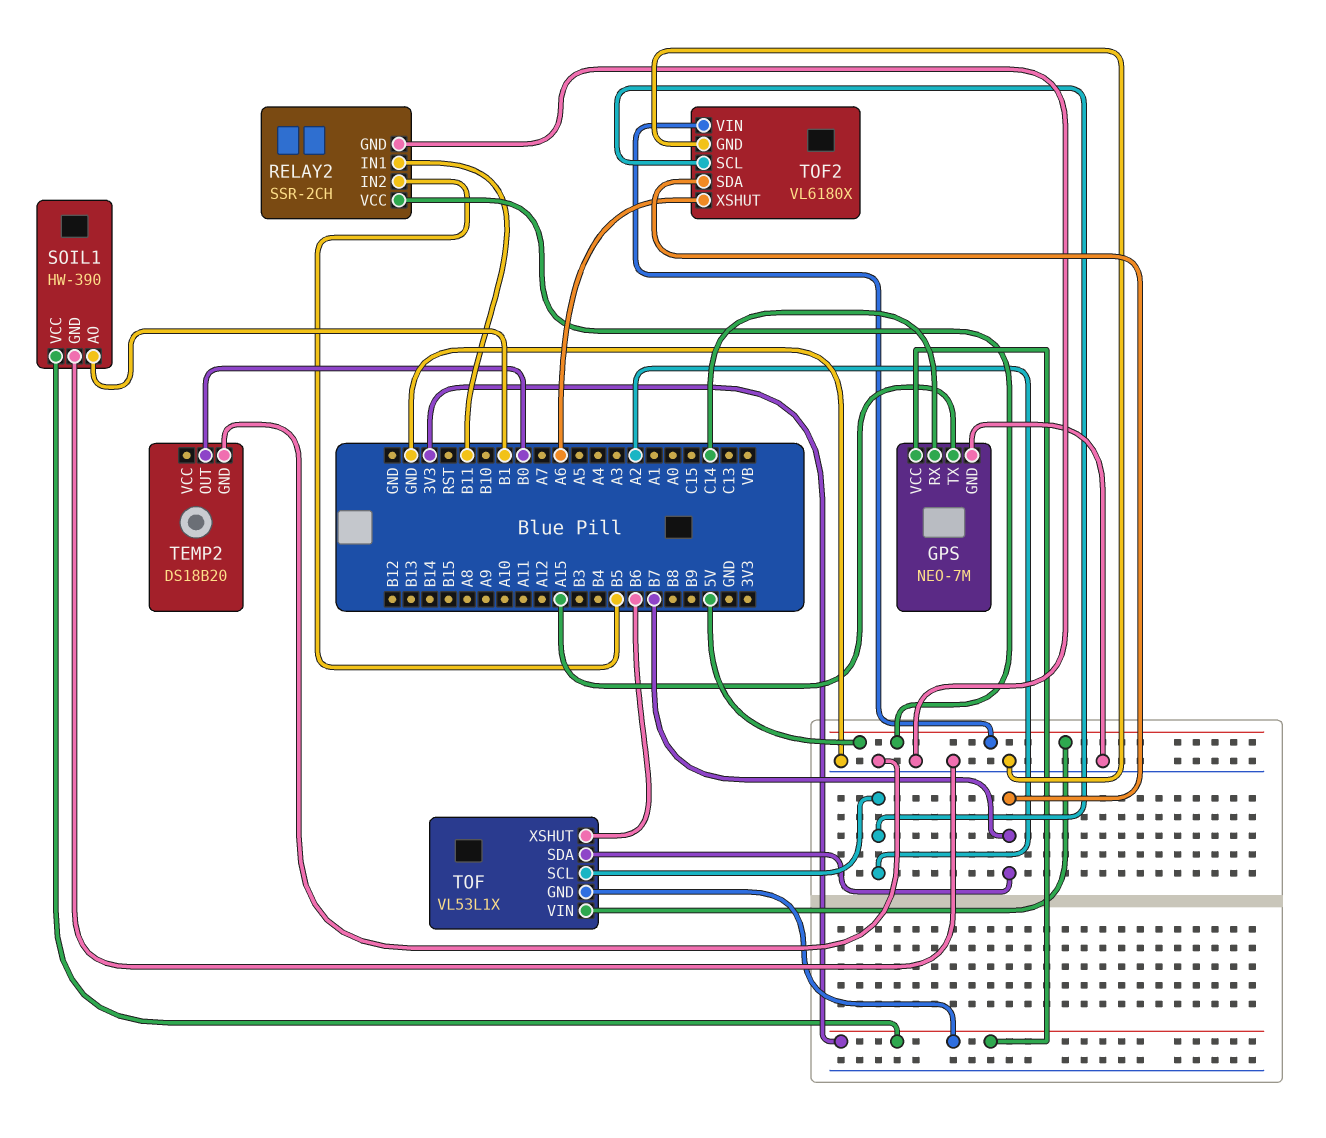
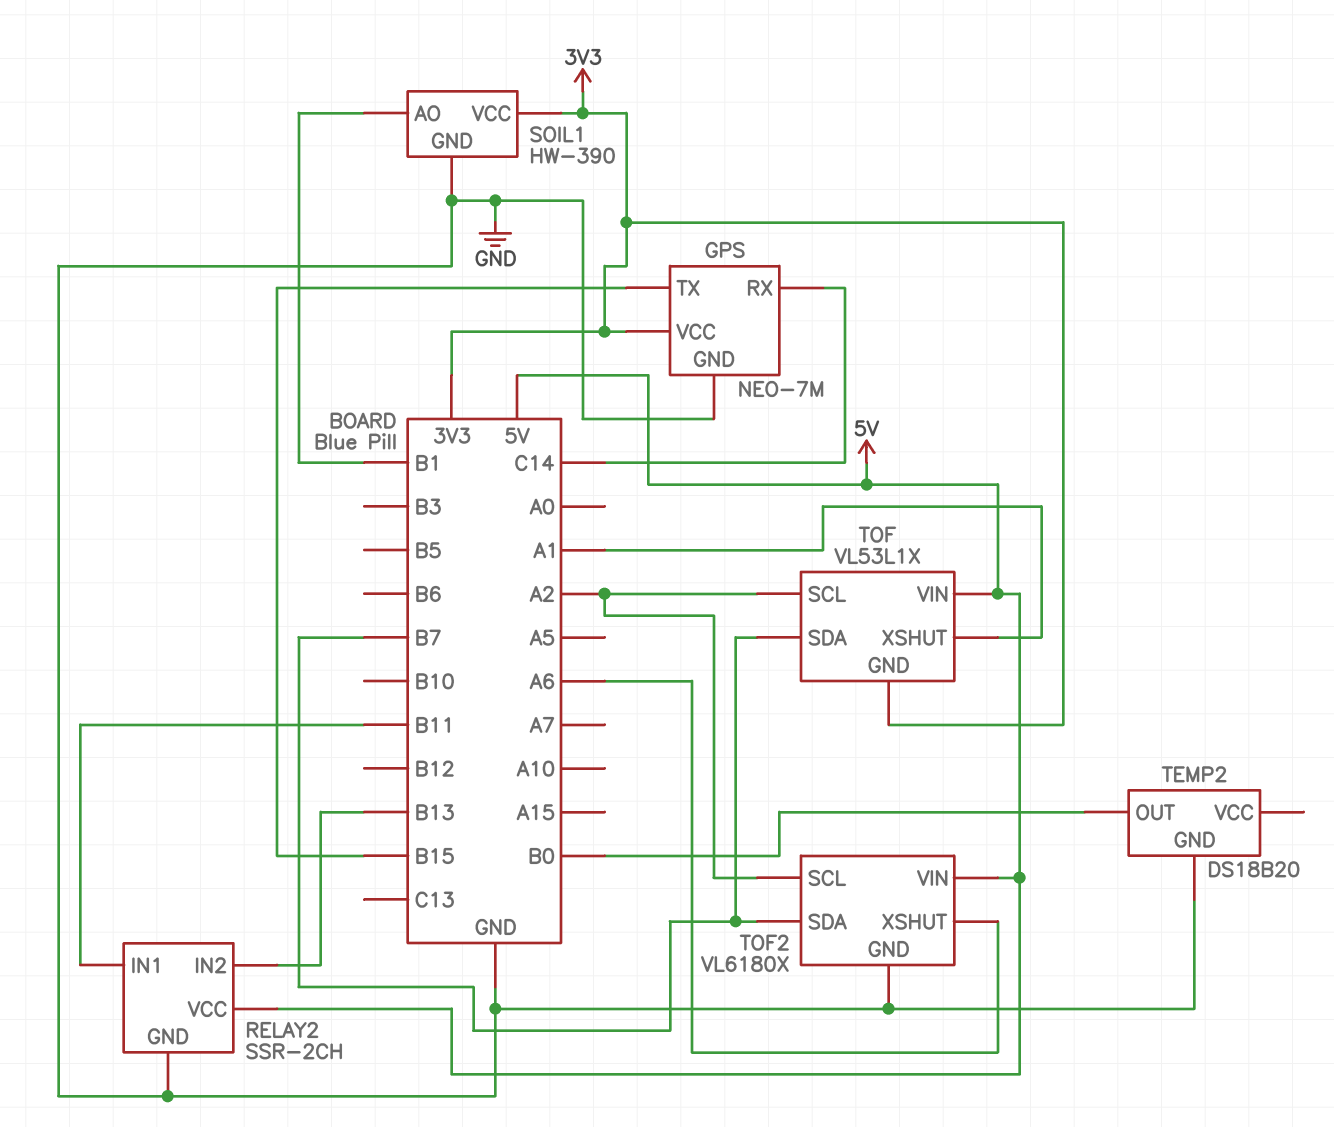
GPS pin TX: A15 -> B15
RELAY2 pin IN2: B5 -> B13
TOF pin XSHUT: B6 -> A1

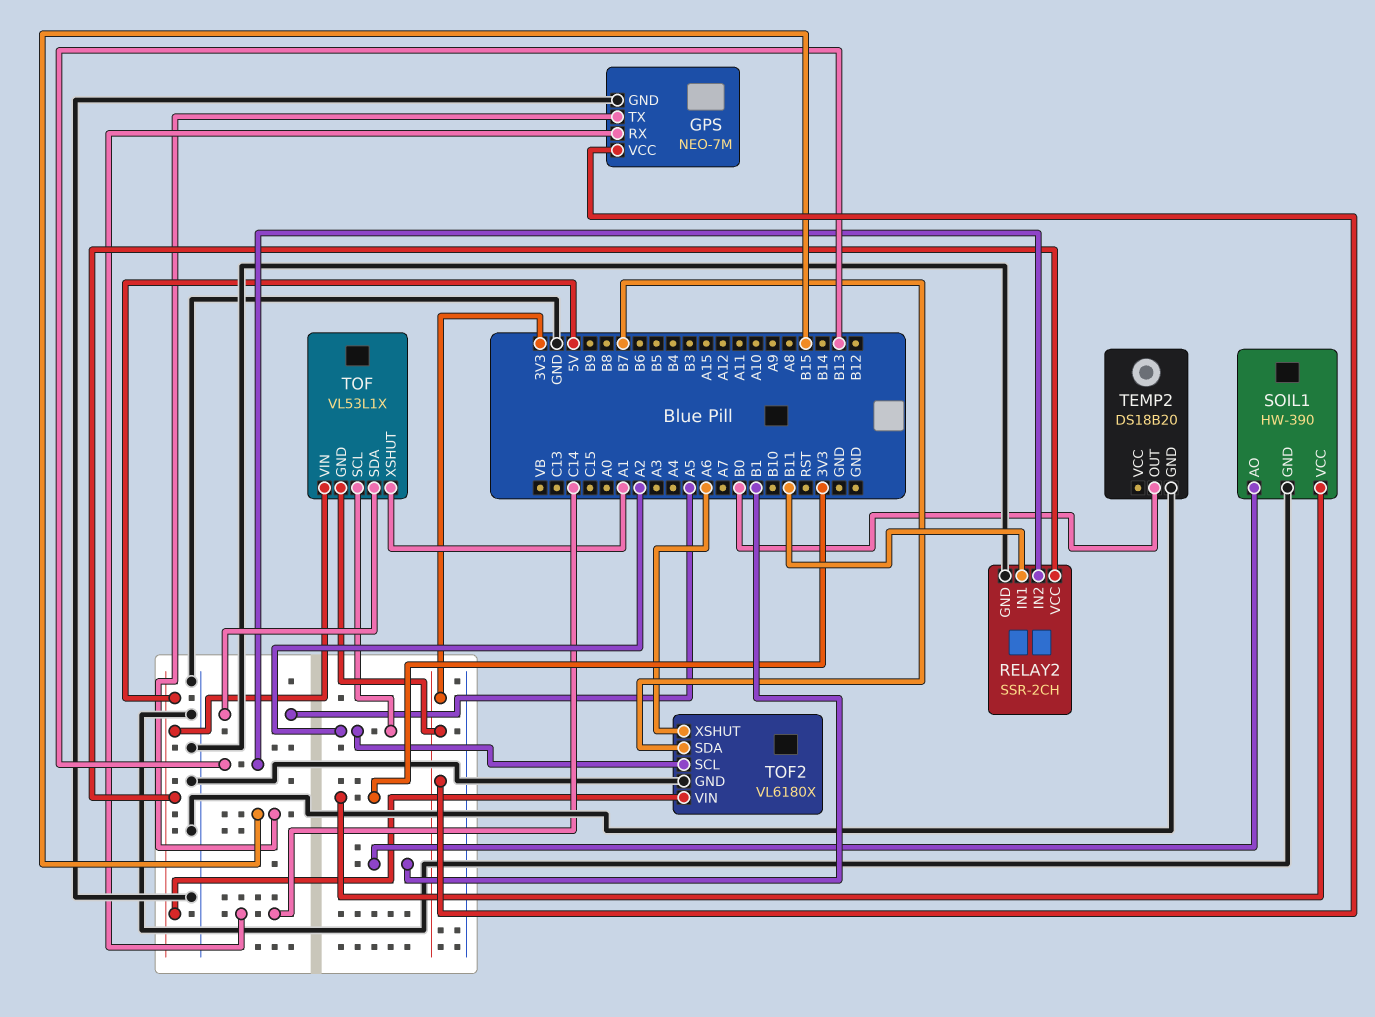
TOF pin SDA: B7 -> A5

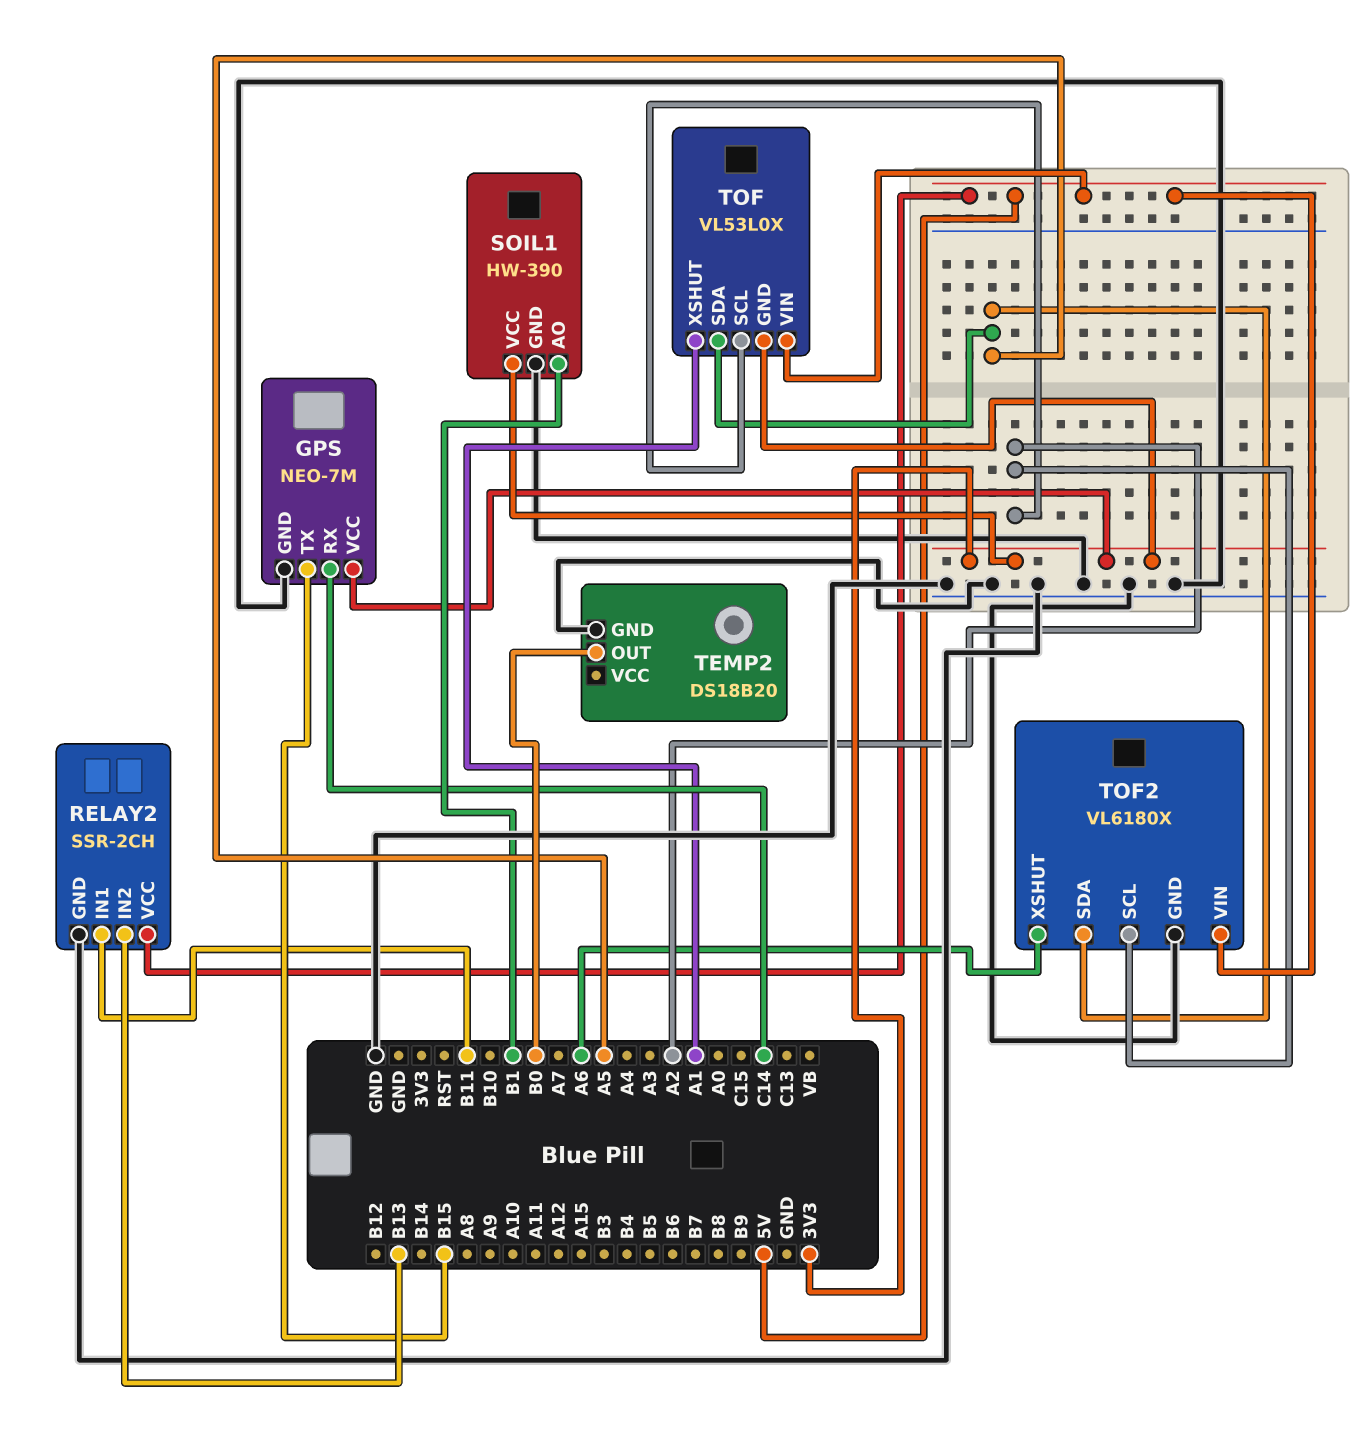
TOF: VL53L1X -> VL53L0X
TOF2 pin SDA: B7 -> A5

